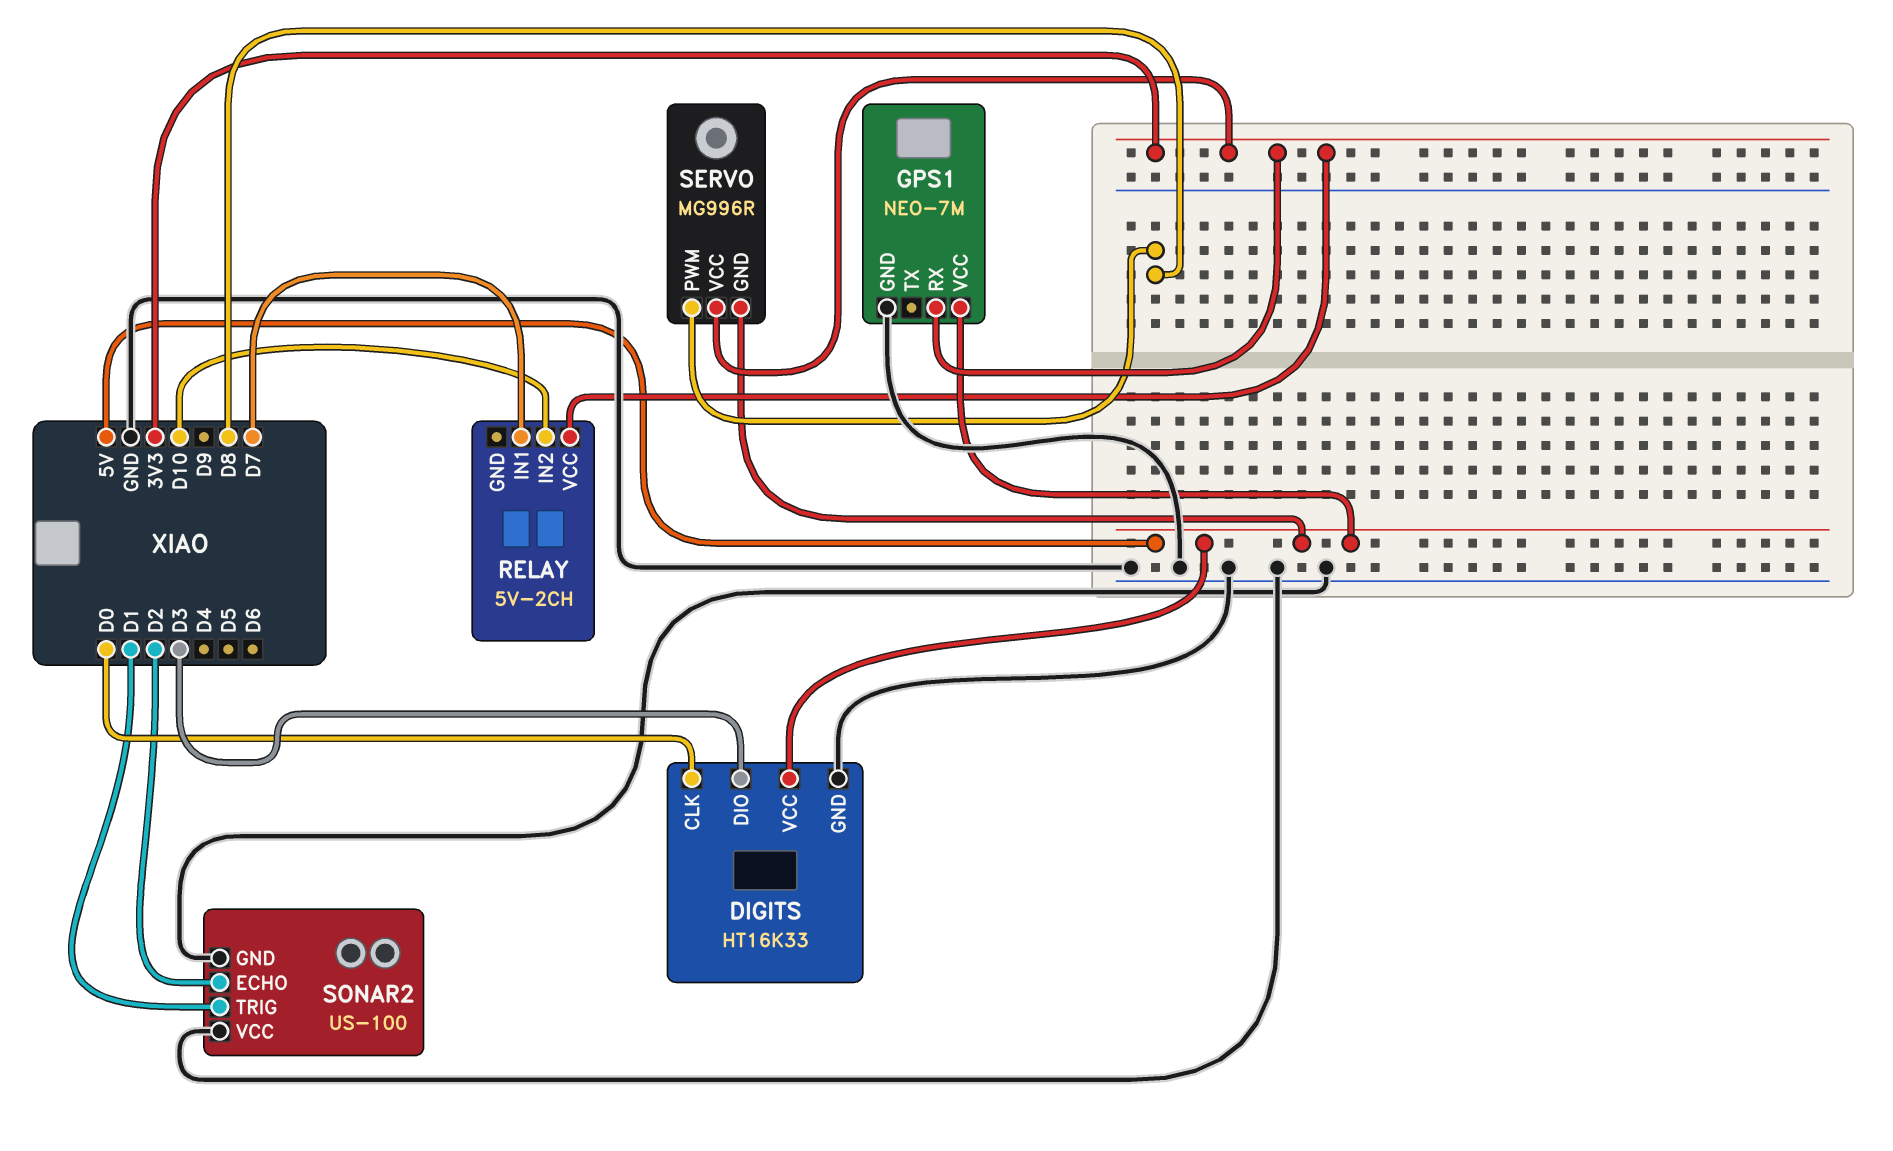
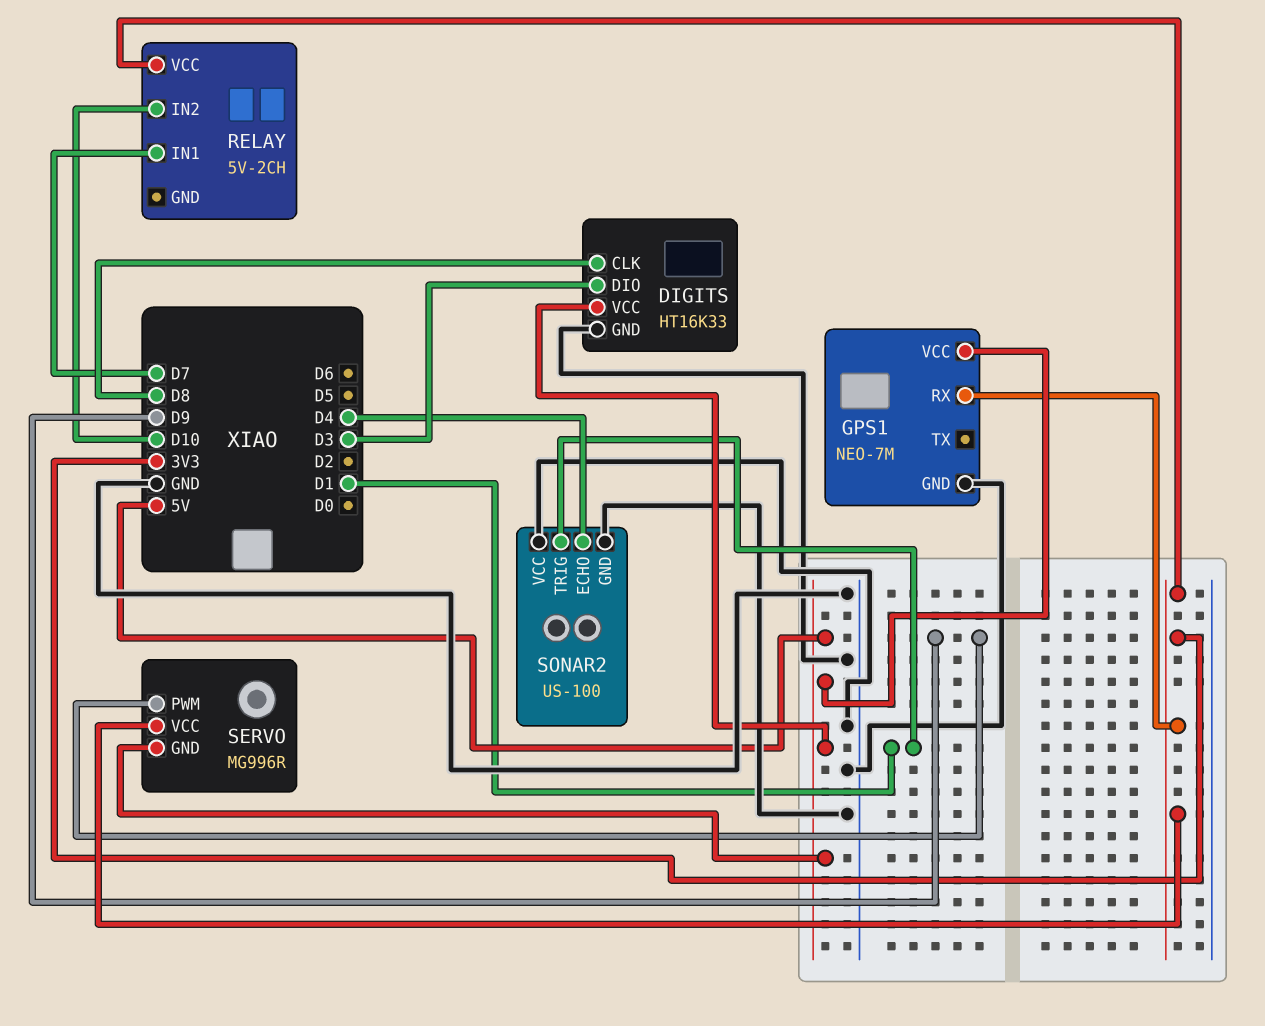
DIGITS pin CLK: D0 -> D8
SERVO pin PWM: D8 -> D9
SONAR2 pin ECHO: D2 -> D4

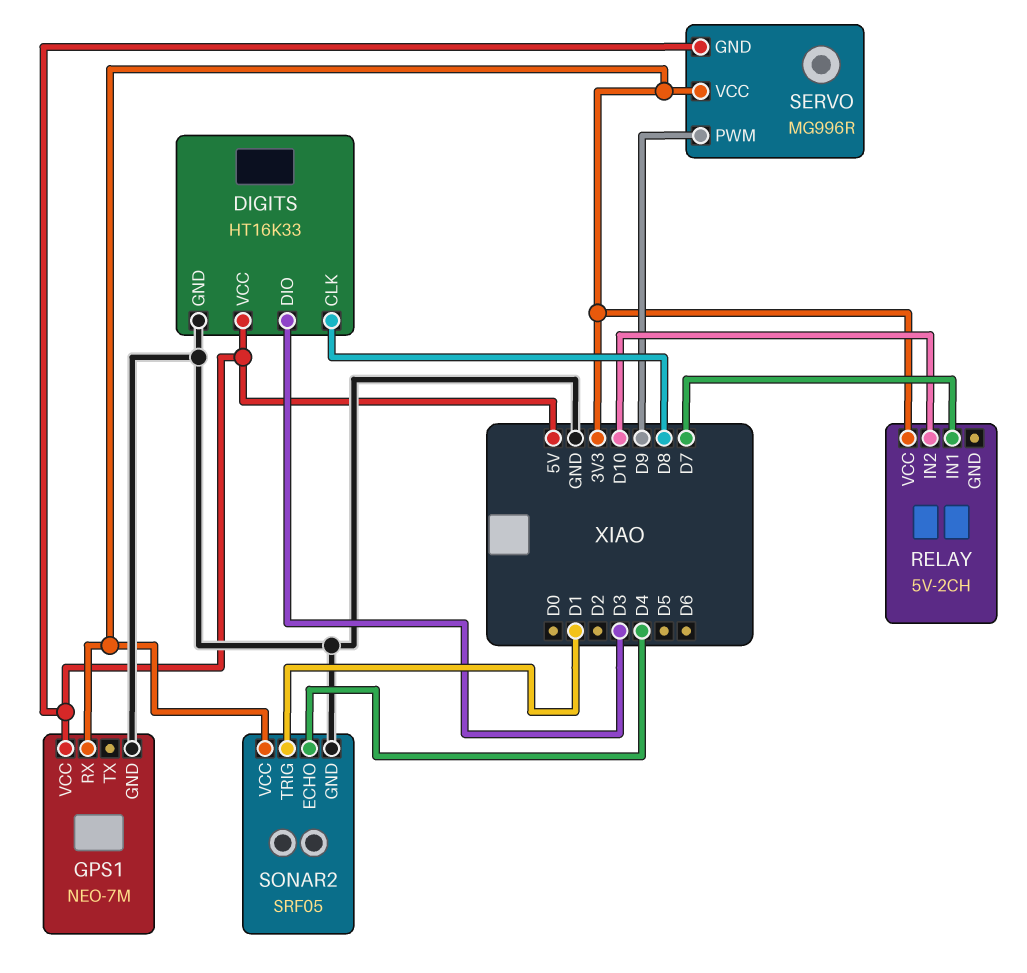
SONAR2: US-100 -> SRF05
SONAR2 pin VCC: GND -> 3V3

